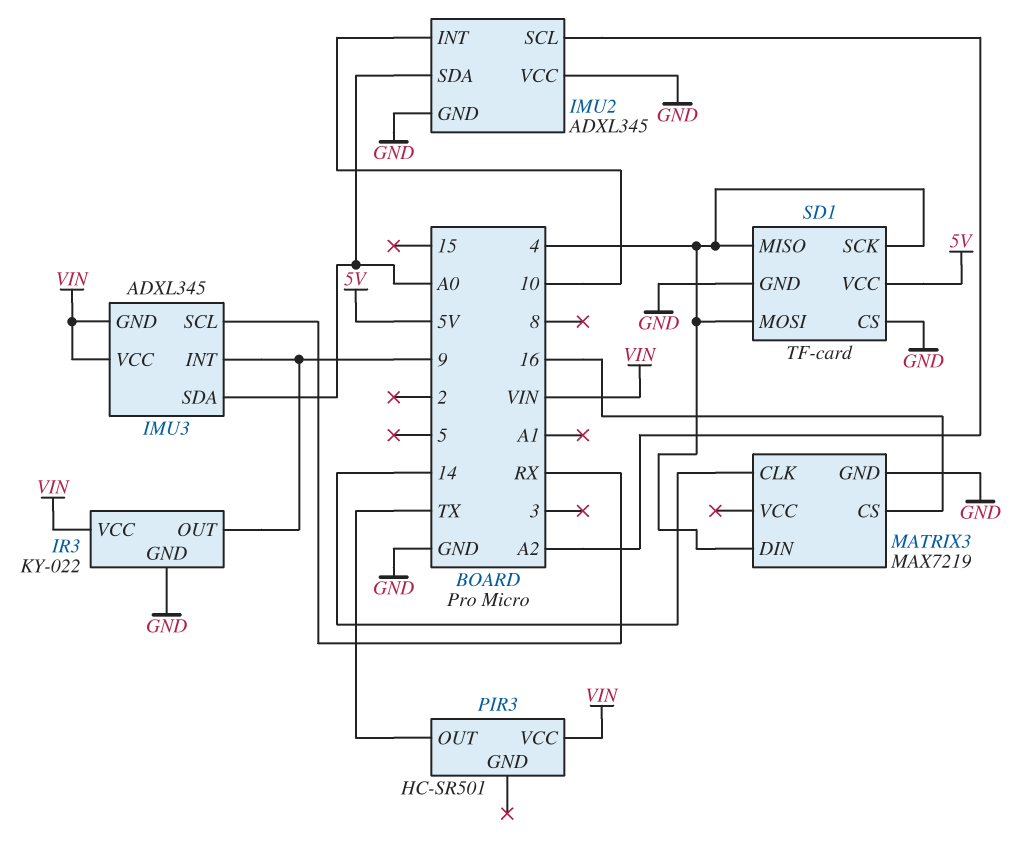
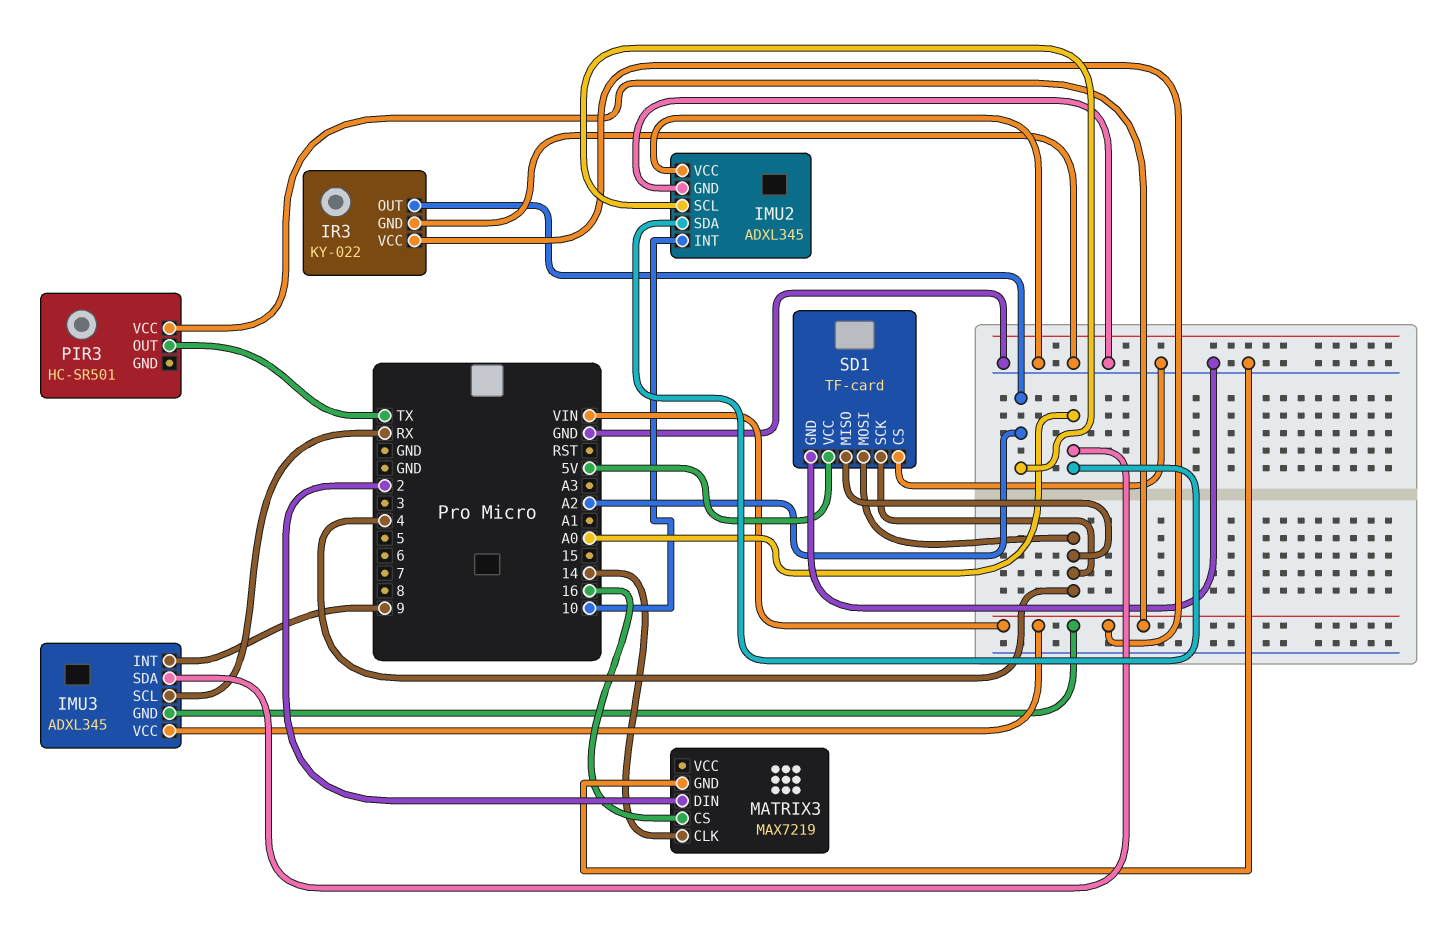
IR3 pin OUT: 9 -> A2
MATRIX3 pin DIN: 4 -> 2

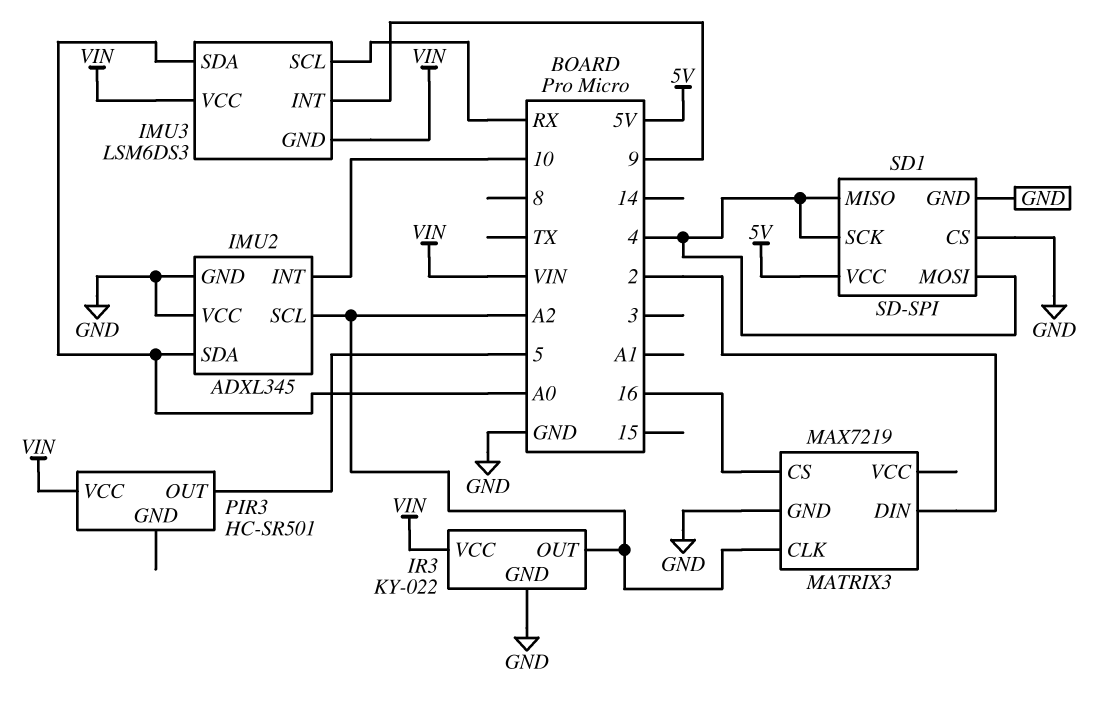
IMU3: ADXL345 -> LSM6DS3
MATRIX3 pin CLK: 14 -> A2
PIR3 pin OUT: TX -> 5
SD1: TF-card -> SD-SPI

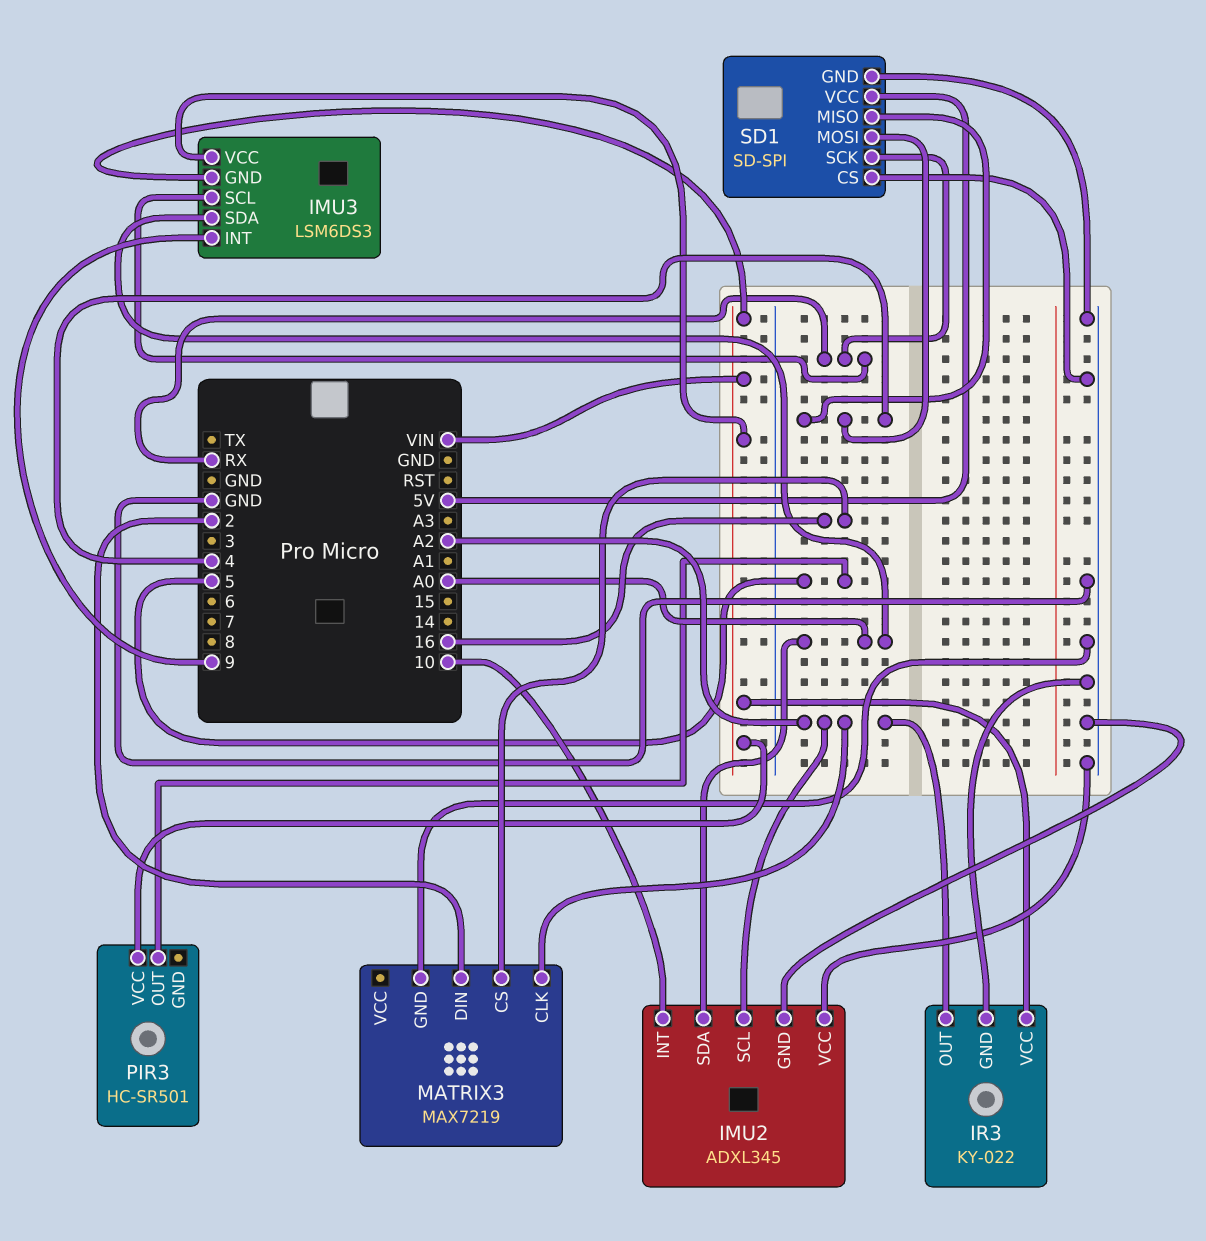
SD1 pin SCK: 4 -> RX

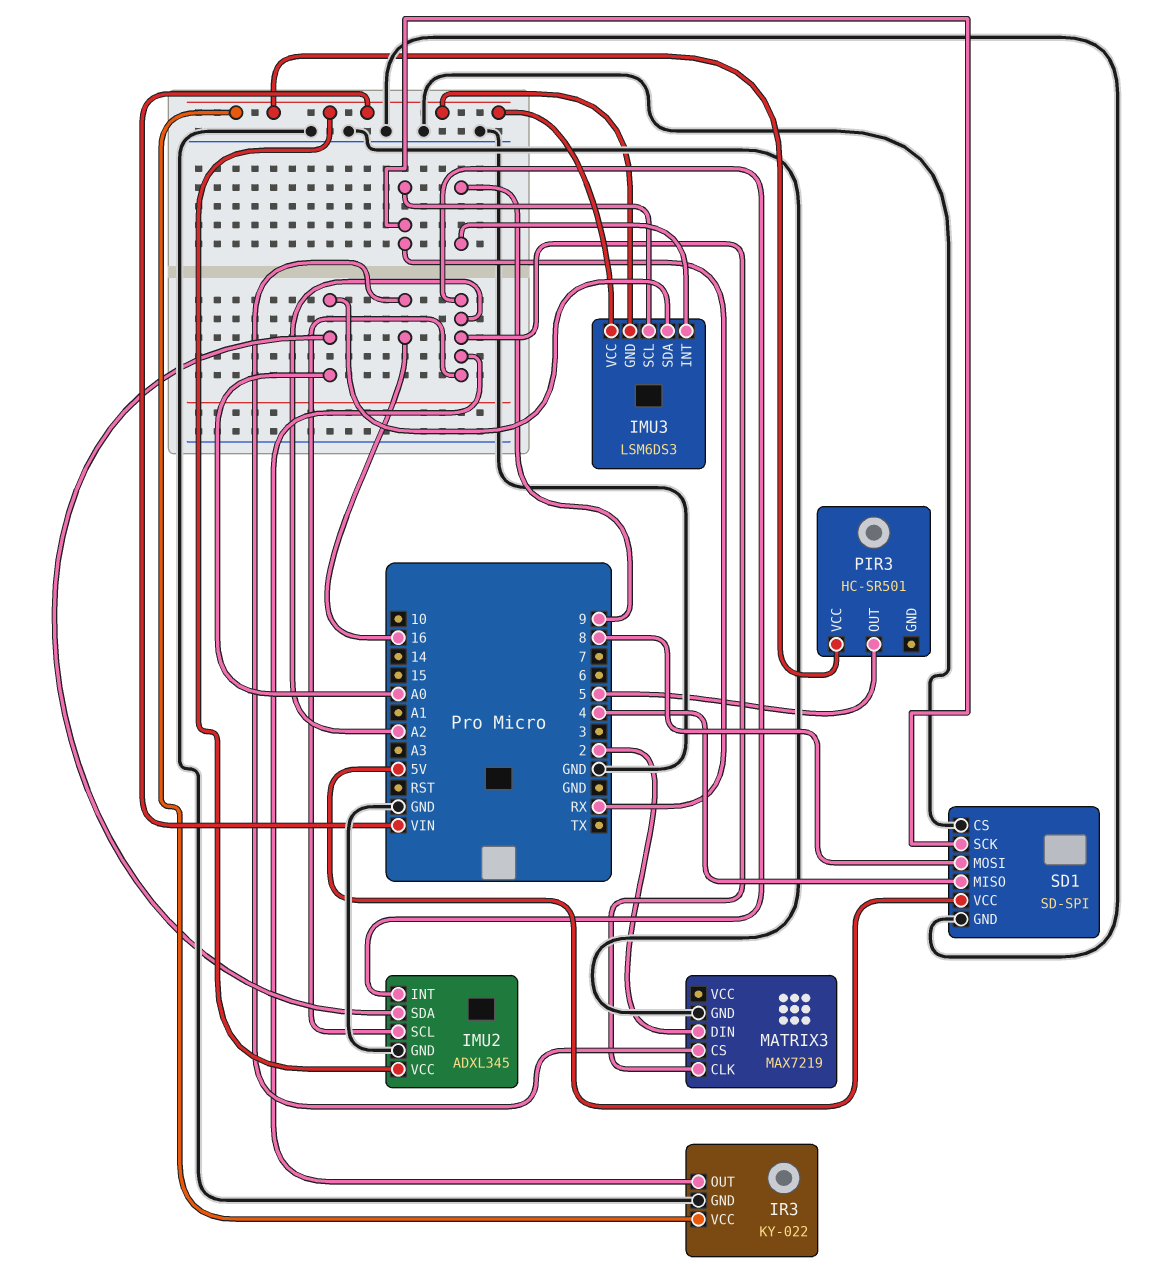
IMU2 pin INT: 10 -> A2
IMU2 pin VCC: GND -> VIN
SD1 pin MOSI: 4 -> 8

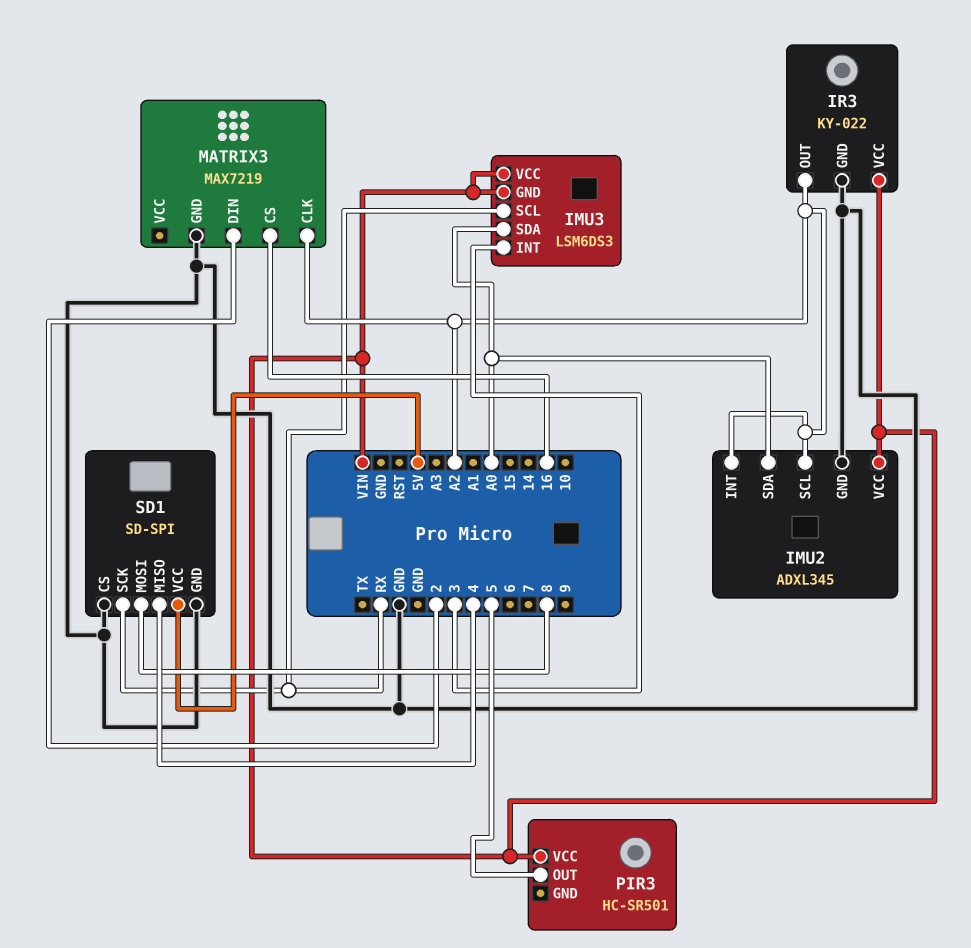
IMU3 pin INT: 9 -> 3

